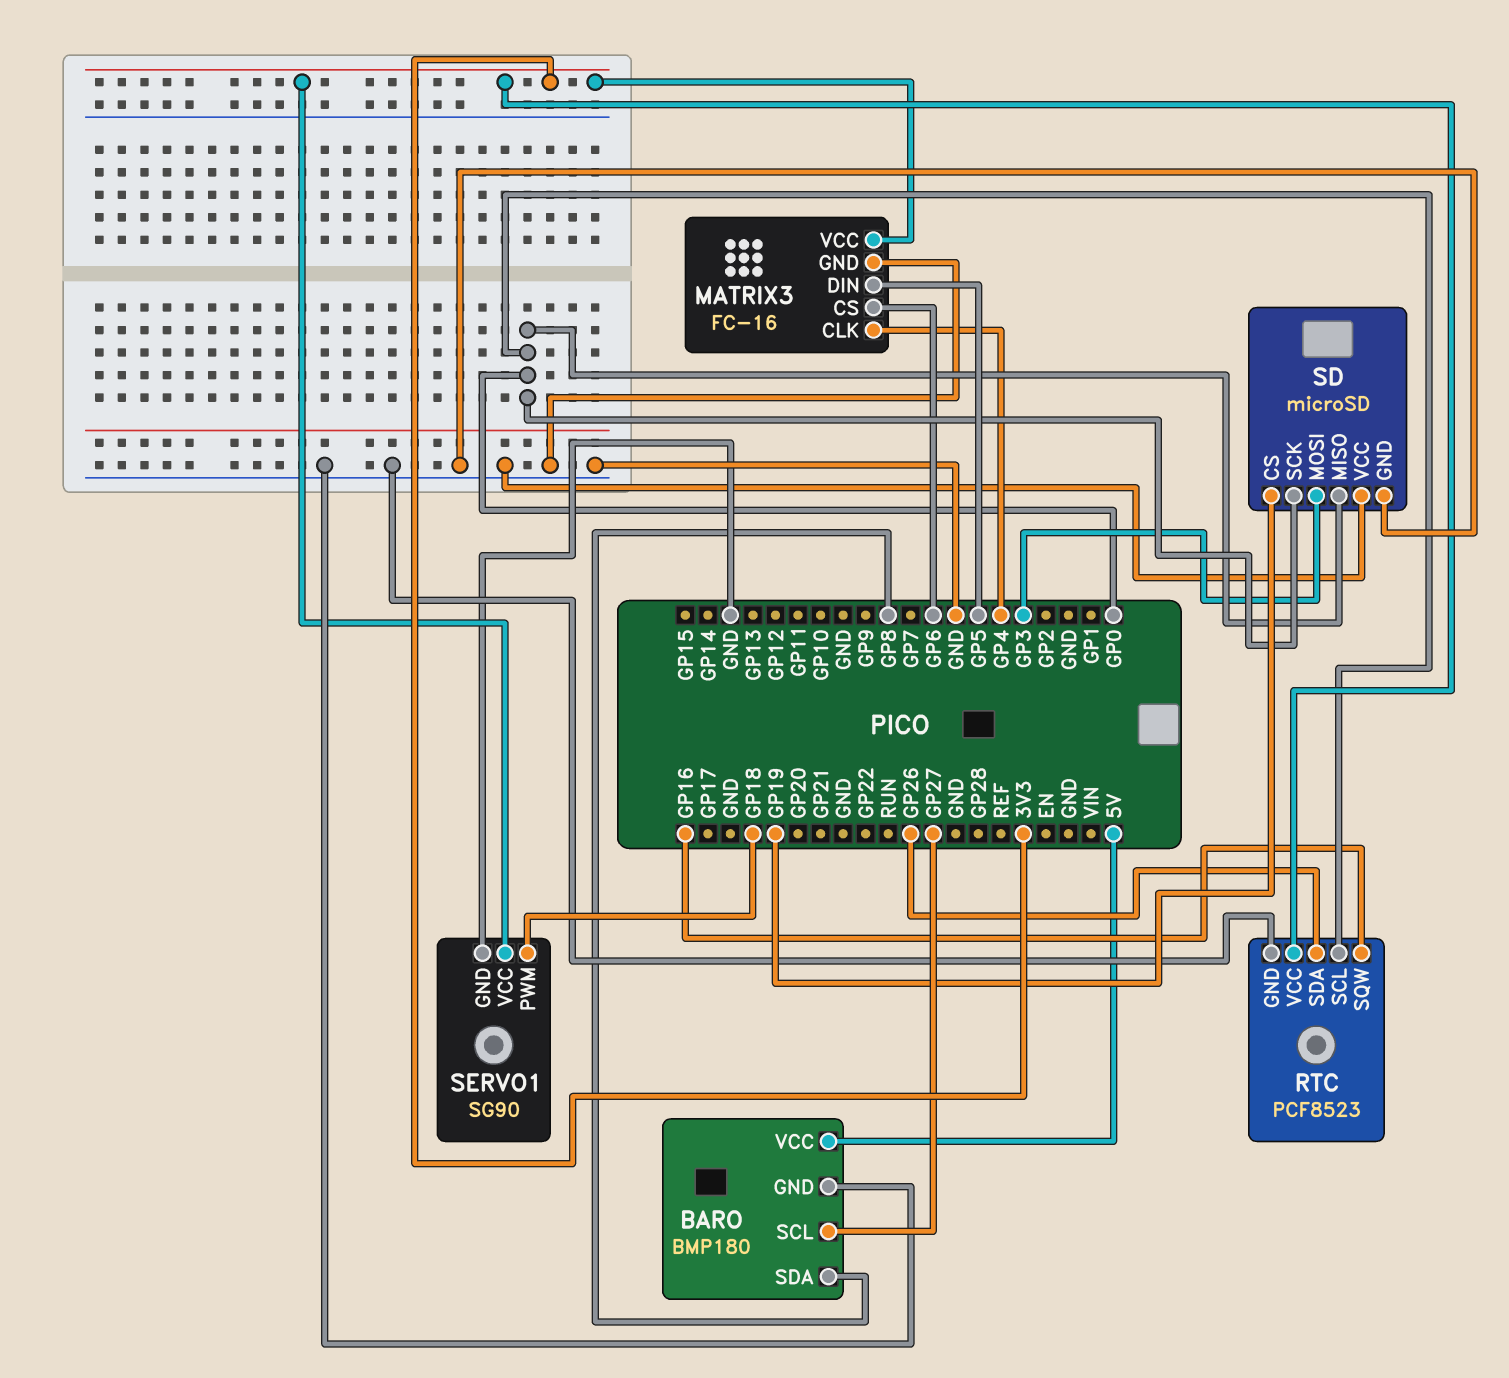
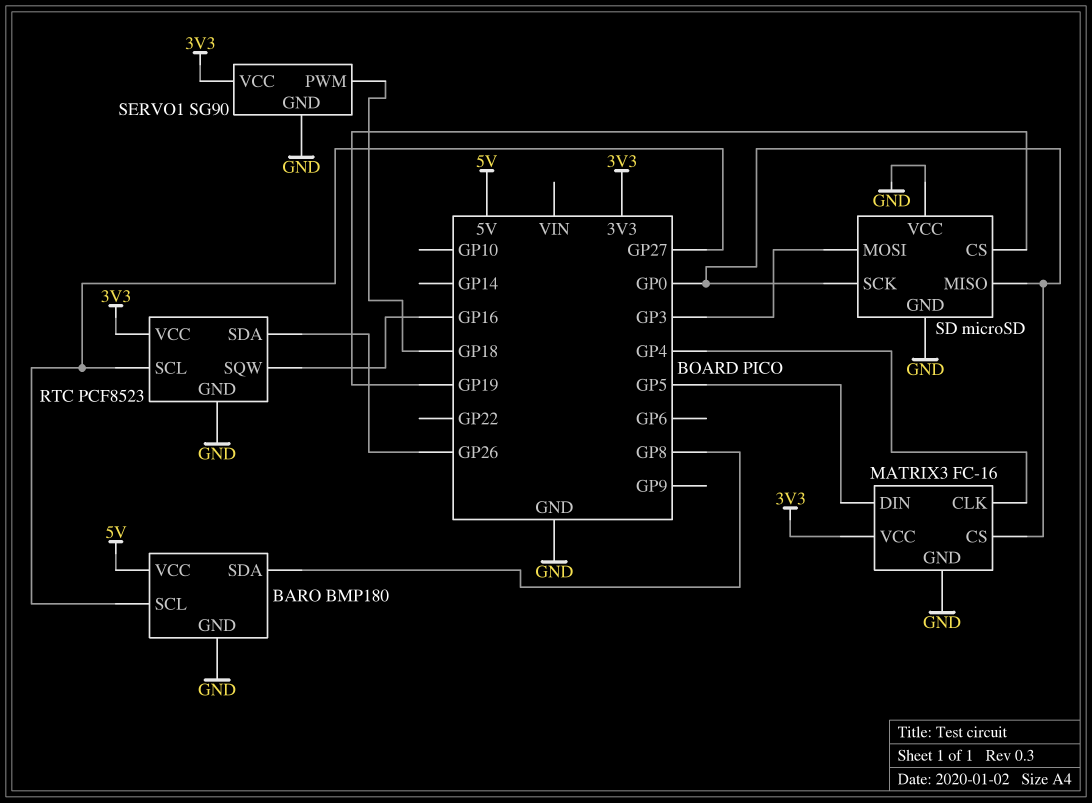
MATRIX3 pin CS: GP6 -> GP0
RTC pin SCL: GP0 -> GP27

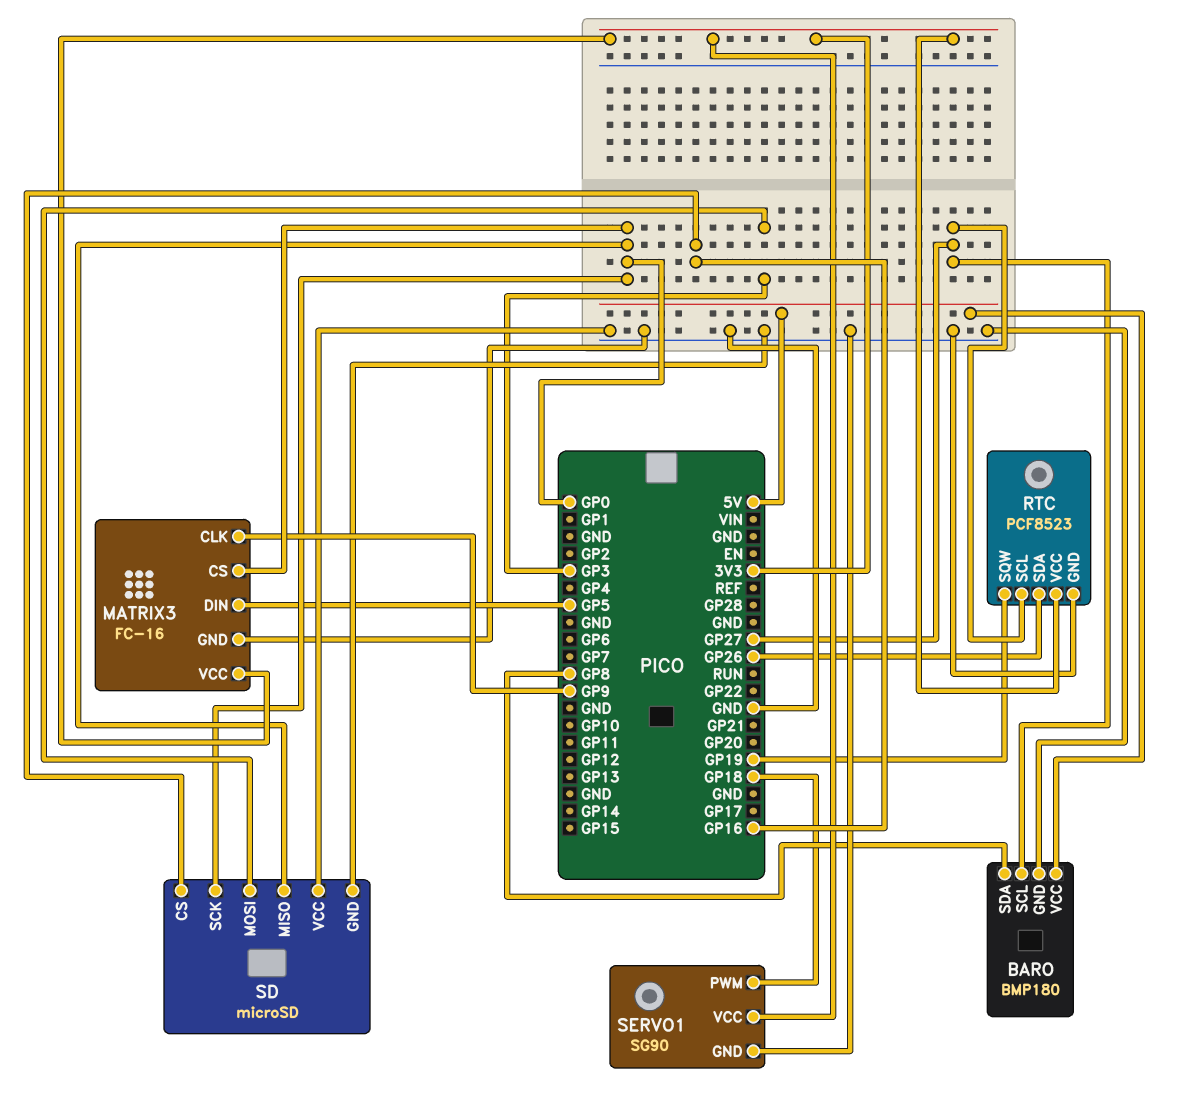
MATRIX3 pin CLK: GP4 -> GP9
RTC pin SQW: GP16 -> GP19
SD pin CS: GP19 -> GP16

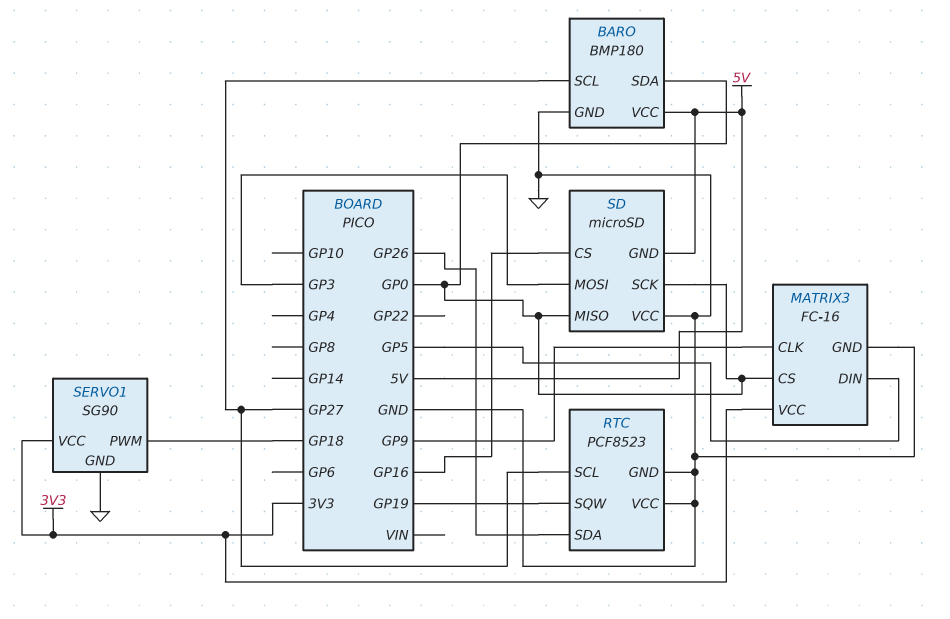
BARO pin SDA: GP8 -> GP0
RTC pin VCC: 3V3 -> GND
SD pin GND: GND -> 5V

